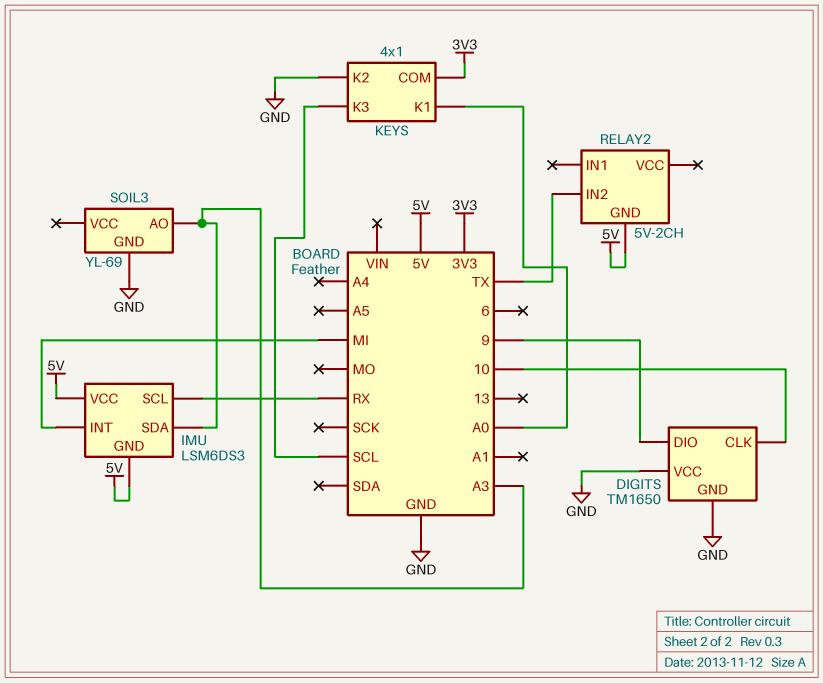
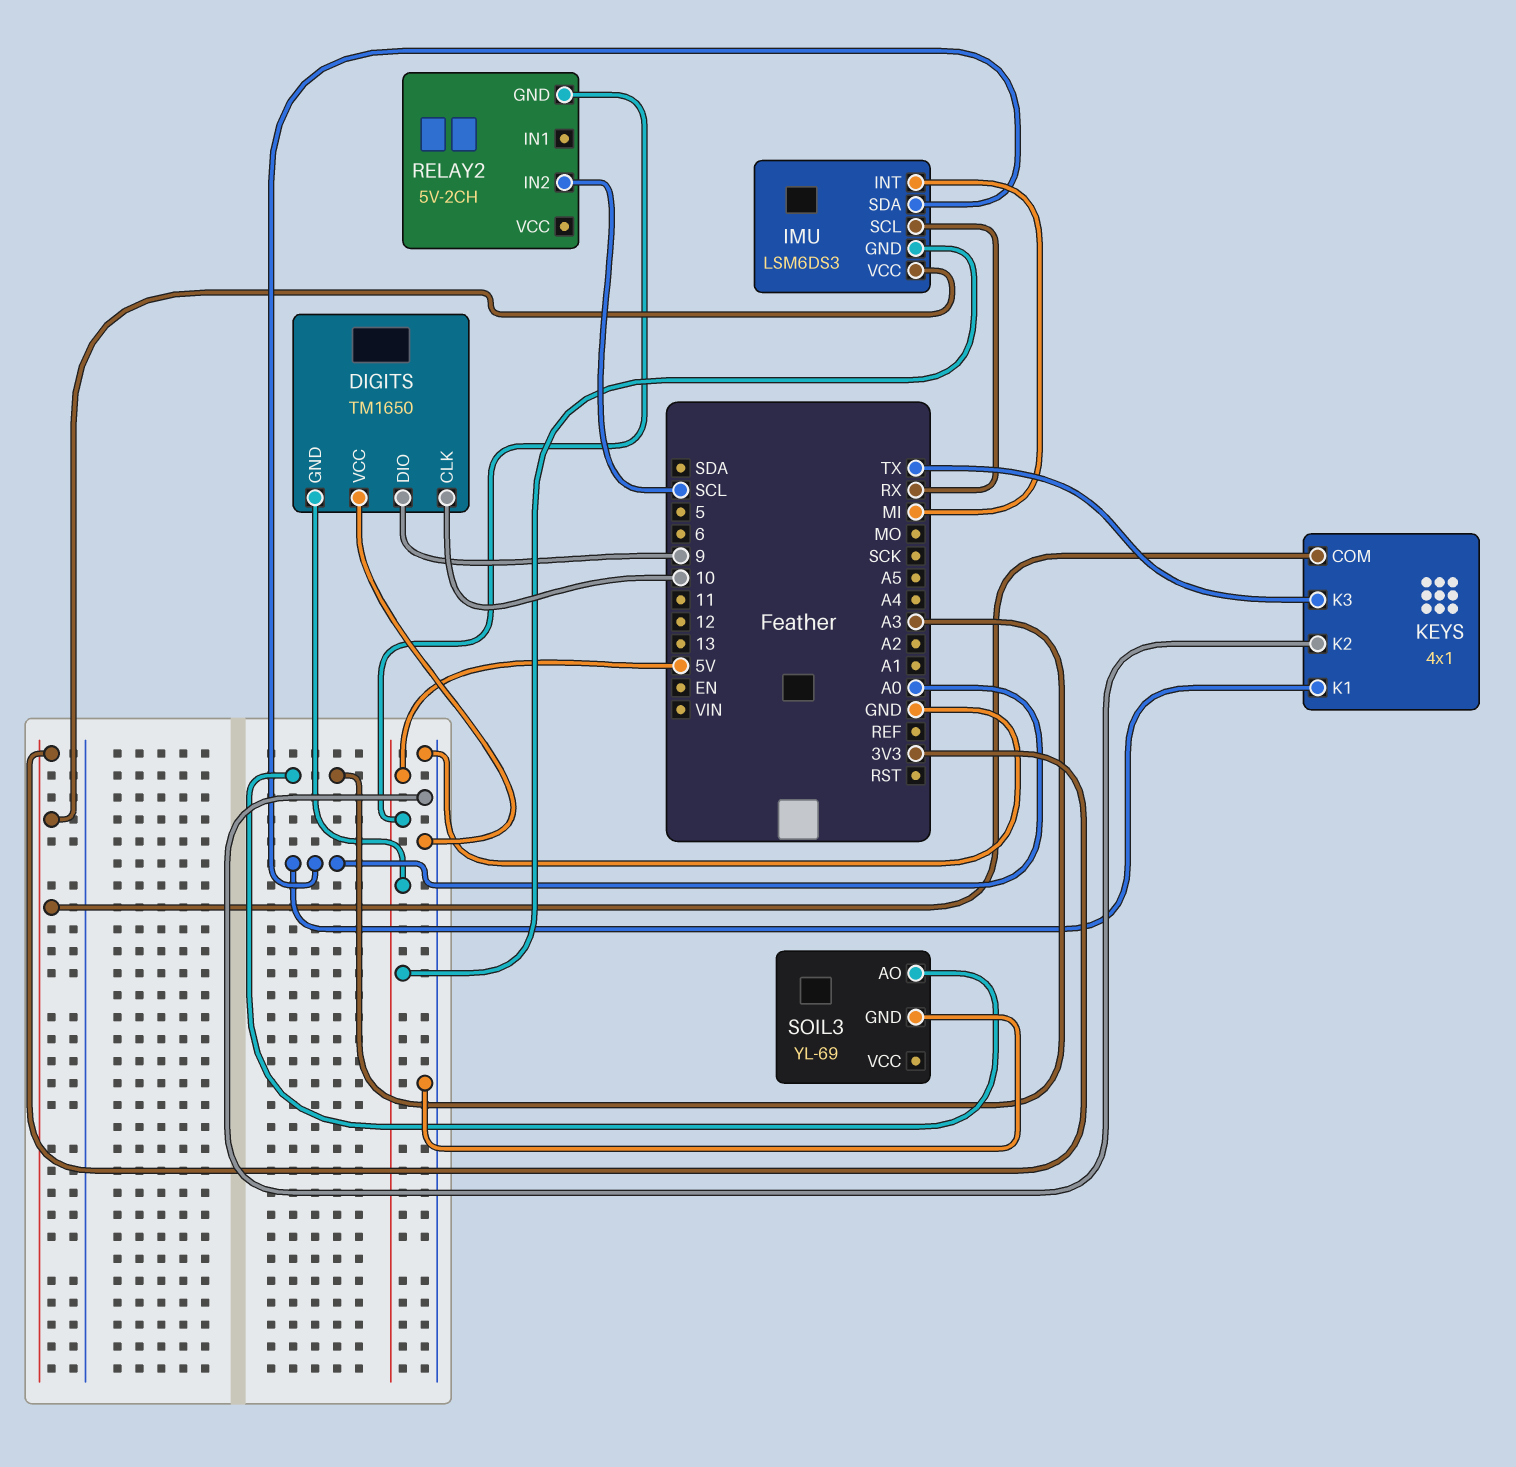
DIGITS pin GND: GND -> 5V
IMU pin SDA: A3 -> A0
IMU pin VCC: 5V -> 3V3
KEYS pin K3: SCL -> TX
RELAY2 pin IN2: TX -> SCL

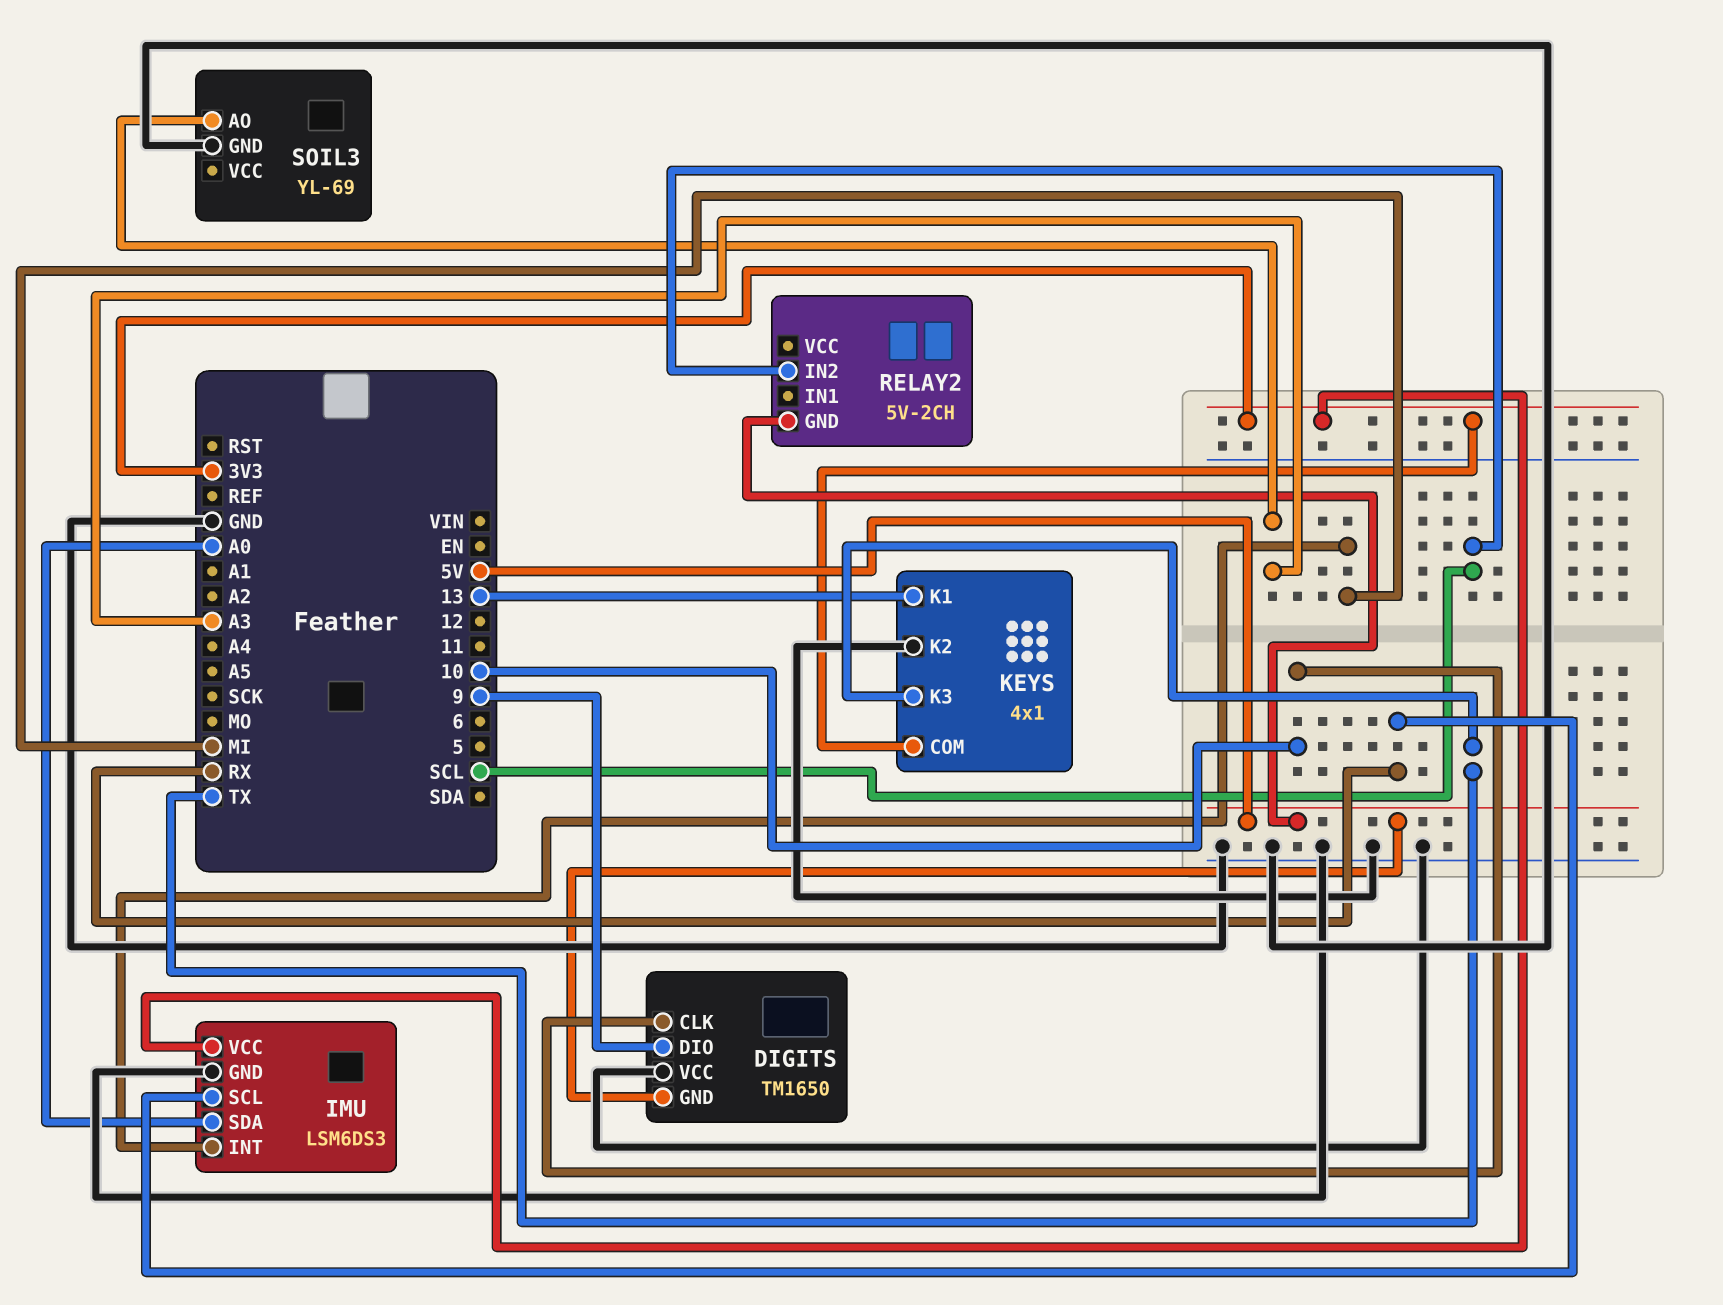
IMU pin GND: 5V -> GND
KEYS pin K1: A0 -> 13

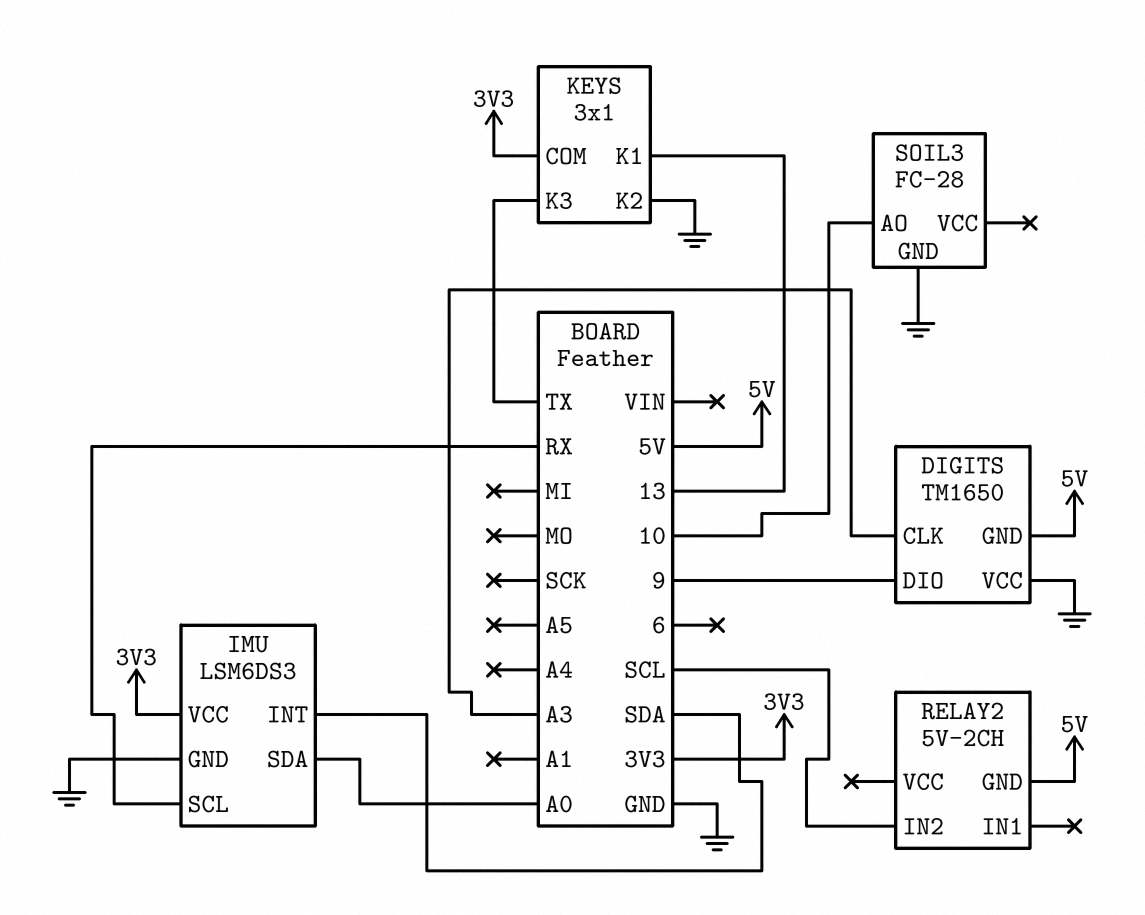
DIGITS pin CLK: 10 -> A3
IMU pin INT: MI -> SDA
KEYS: 4x1 -> 3x1
SOIL3: YL-69 -> FC-28
SOIL3 pin AO: A3 -> 10

